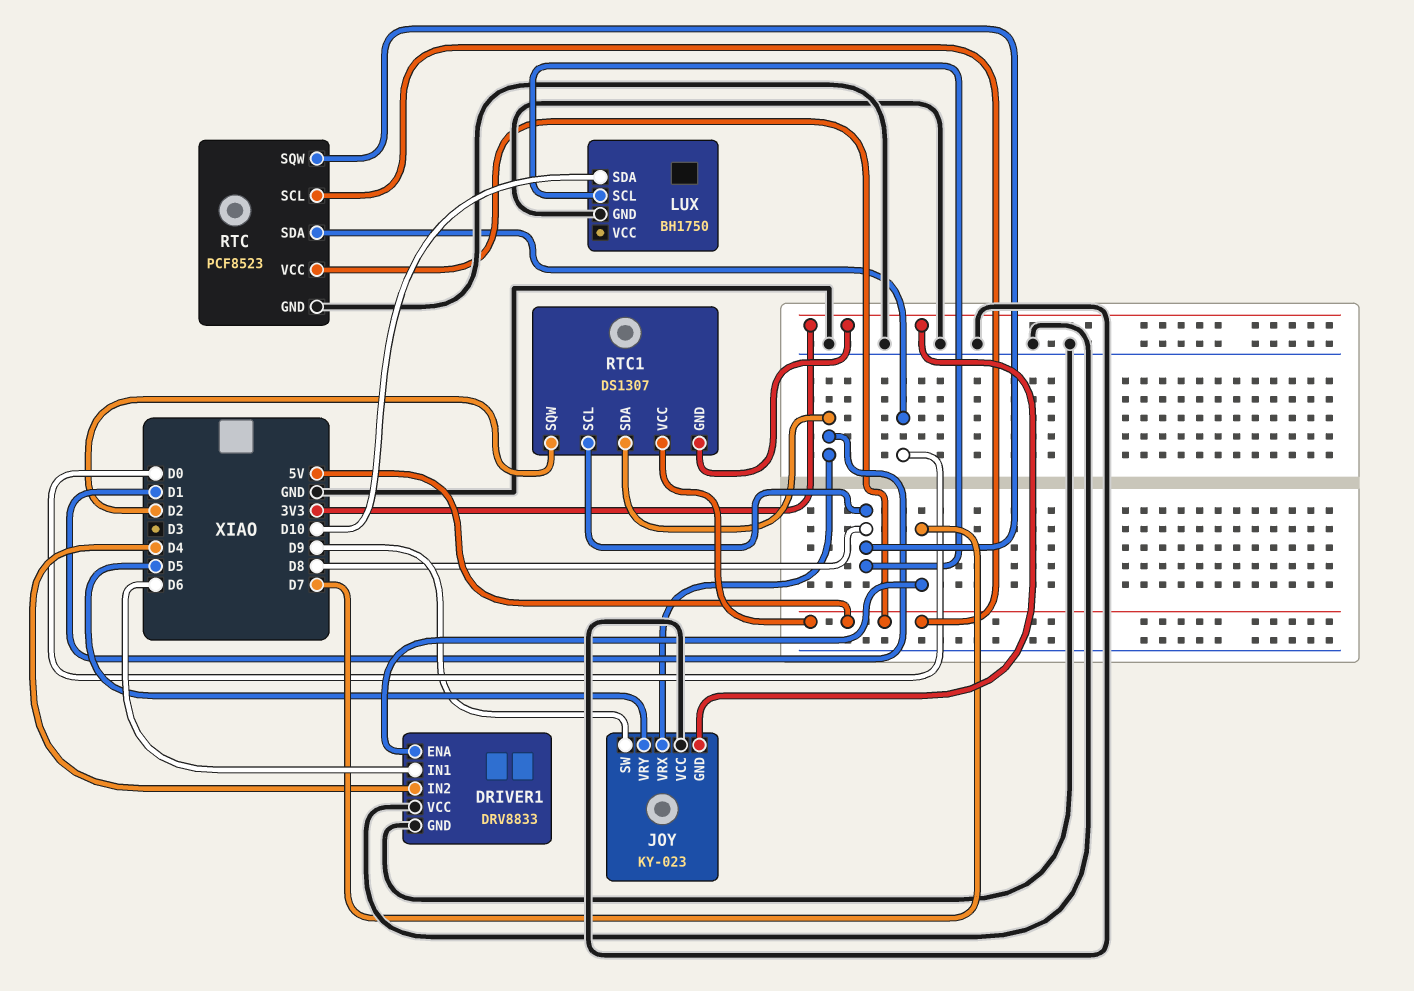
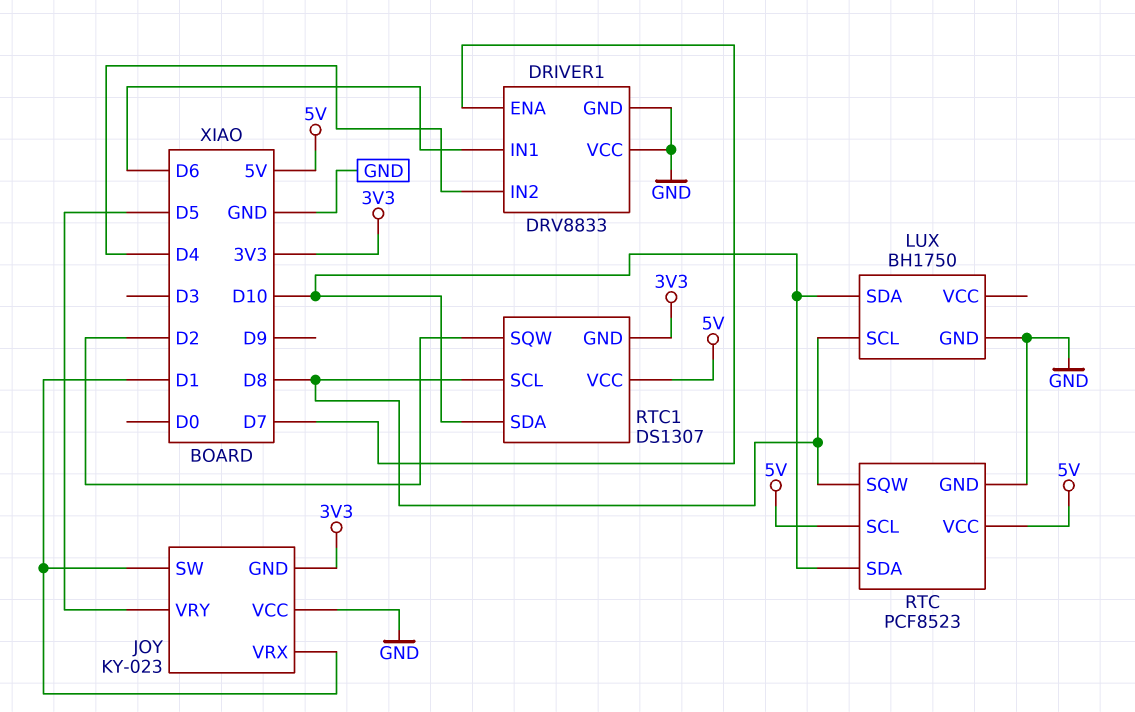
JOY pin SW: D9 -> D1
RTC pin SDA: D0 -> D10
RTC1 pin SDA: D1 -> D10

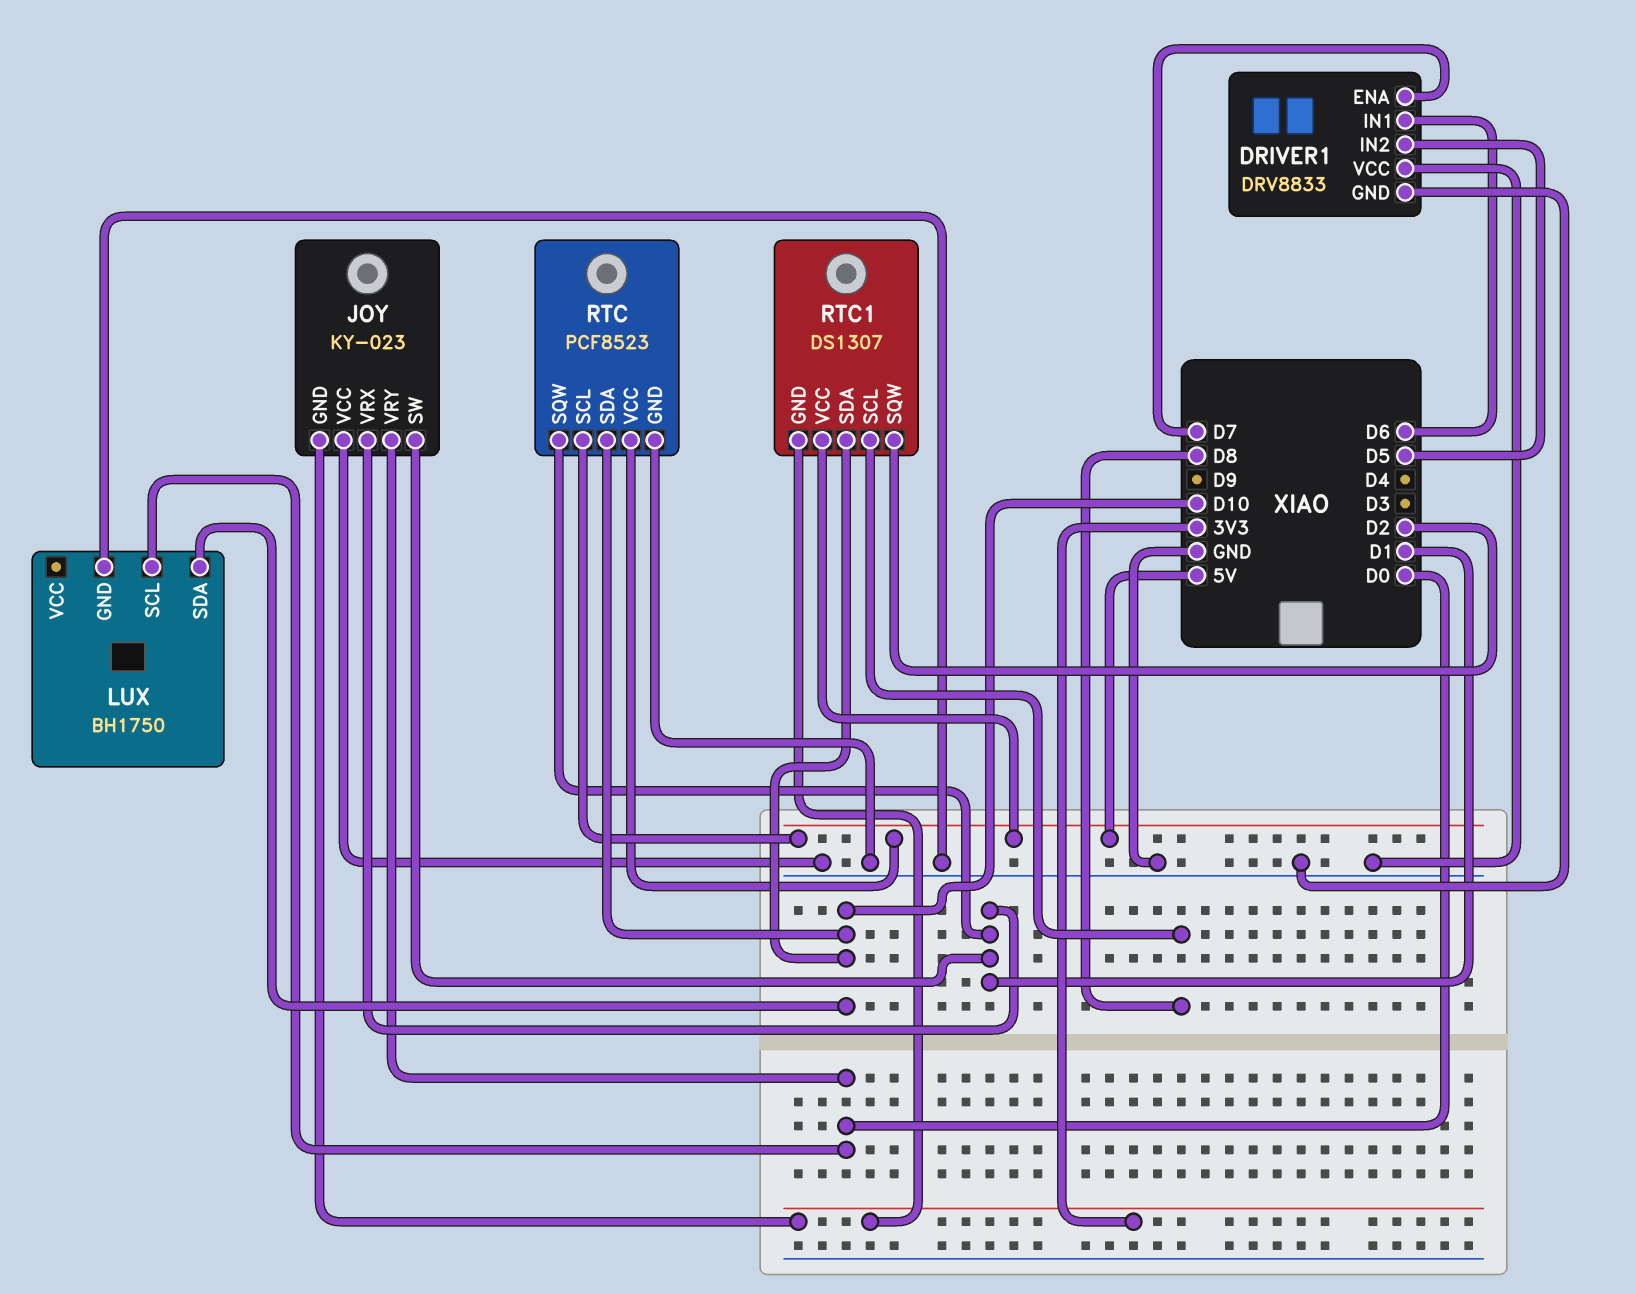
DRIVER1 pin IN2: D4 -> D5
JOY pin VRY: D5 -> D0
LUX pin SCL: D8 -> D0
RTC pin SQW: D8 -> D1

